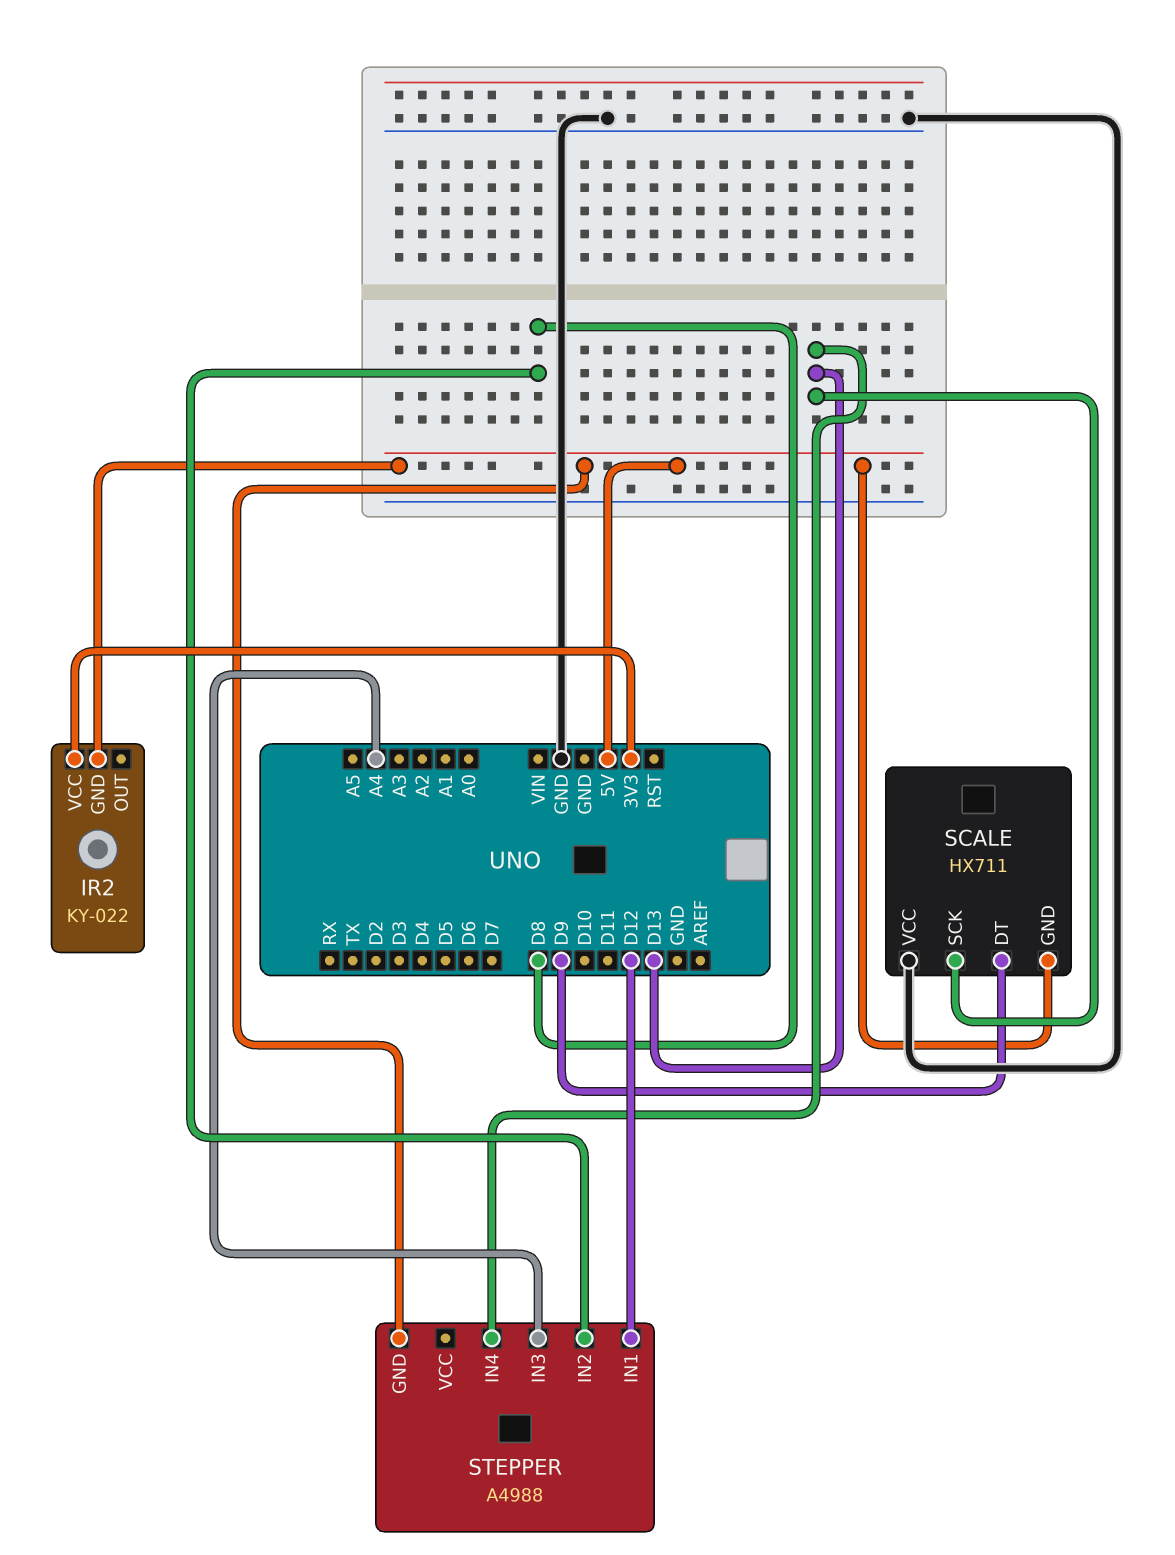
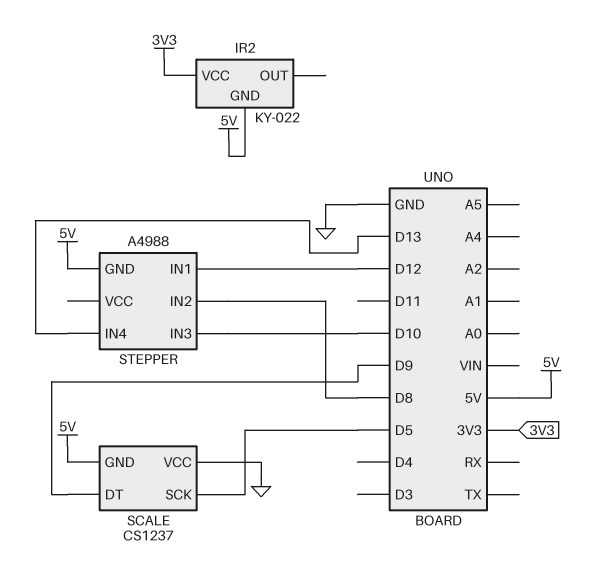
SCALE: HX711 -> CS1237
SCALE pin SCK: D13 -> D5
STEPPER pin IN3: A4 -> D10

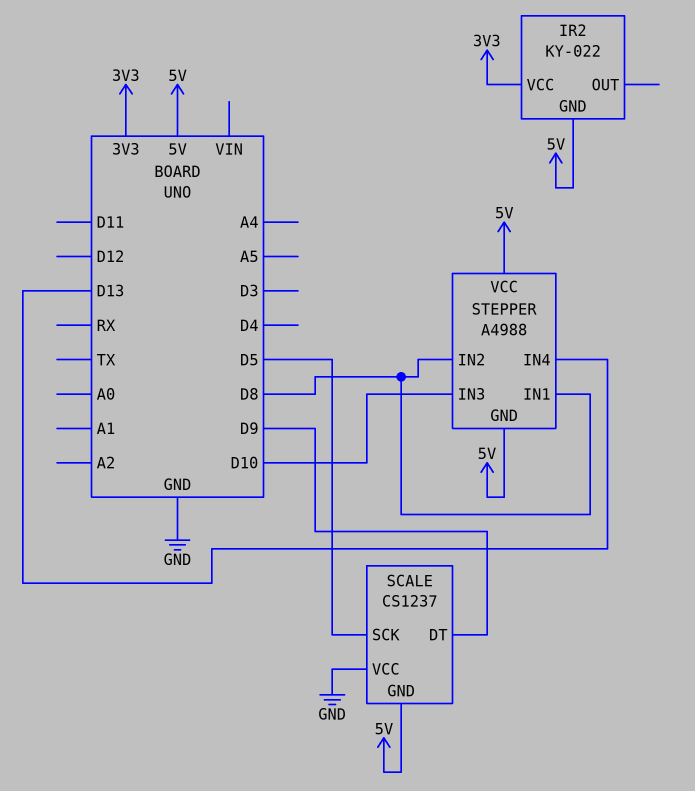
STEPPER pin IN1: D12 -> D8
STEPPER pin VCC: none -> 5V

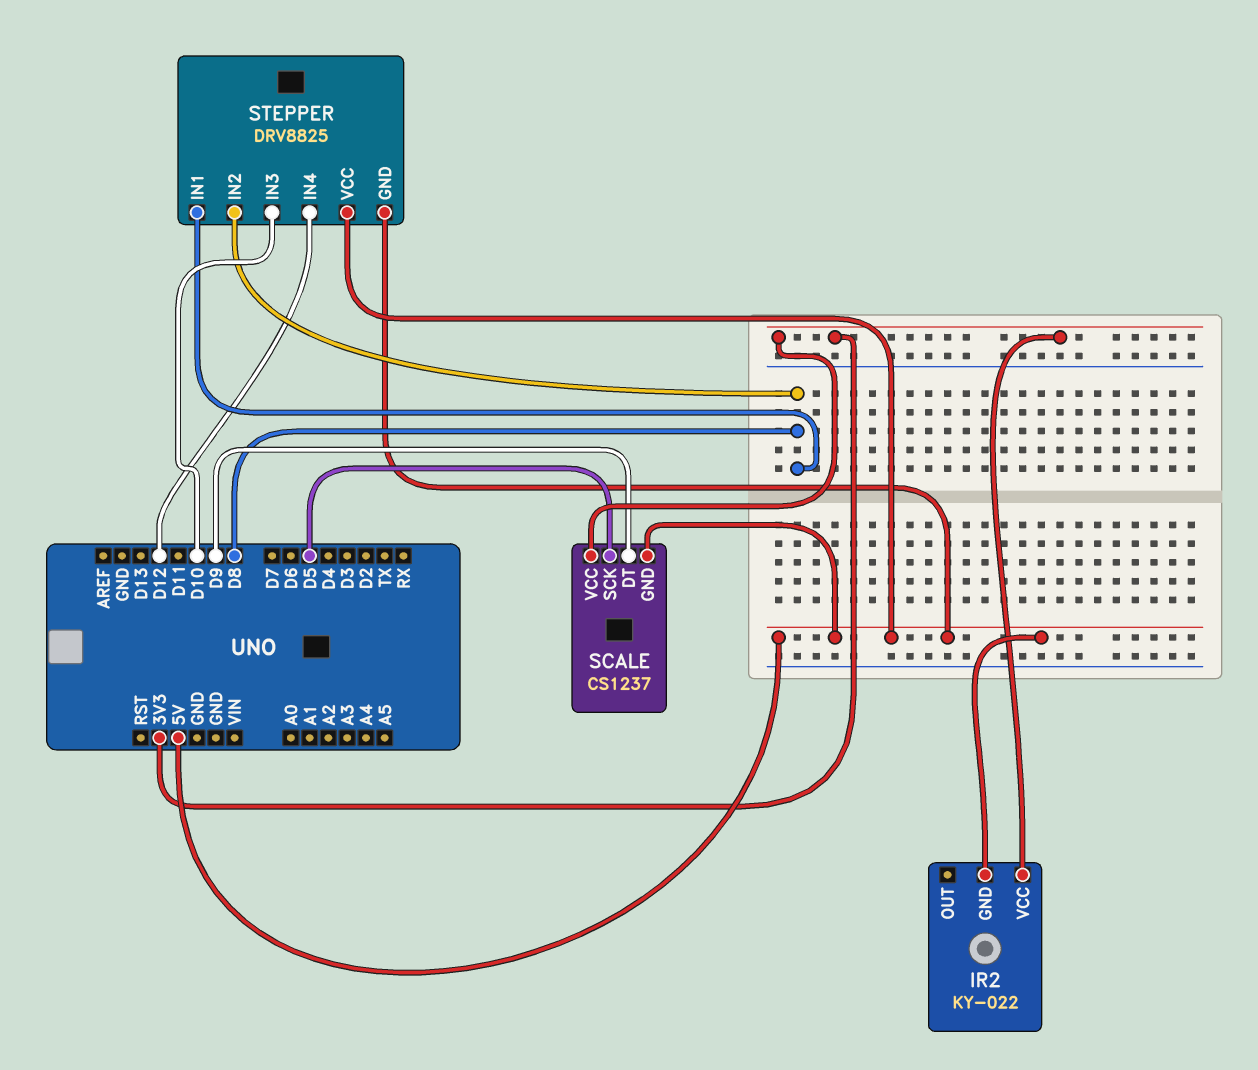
SCALE pin VCC: GND -> 3V3
STEPPER: A4988 -> DRV8825
STEPPER pin IN4: D13 -> D12

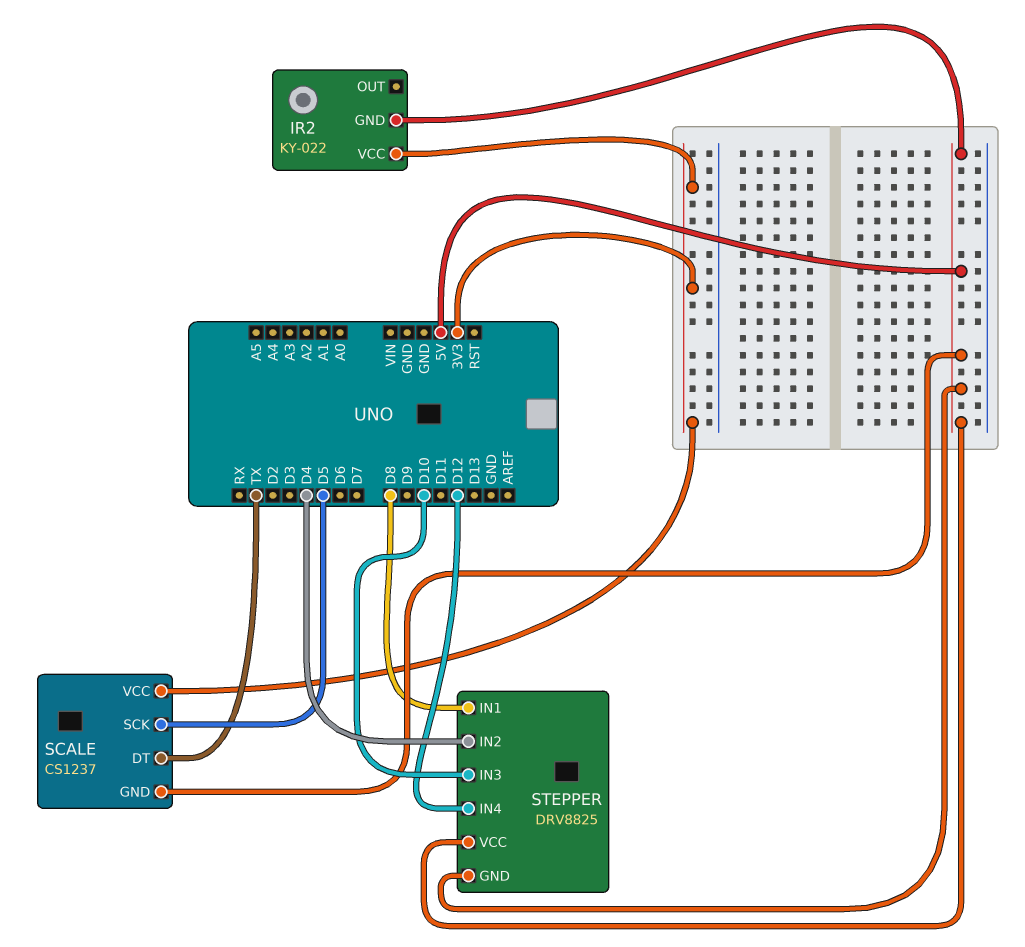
SCALE pin DT: D9 -> TX
STEPPER pin IN2: D8 -> D4

